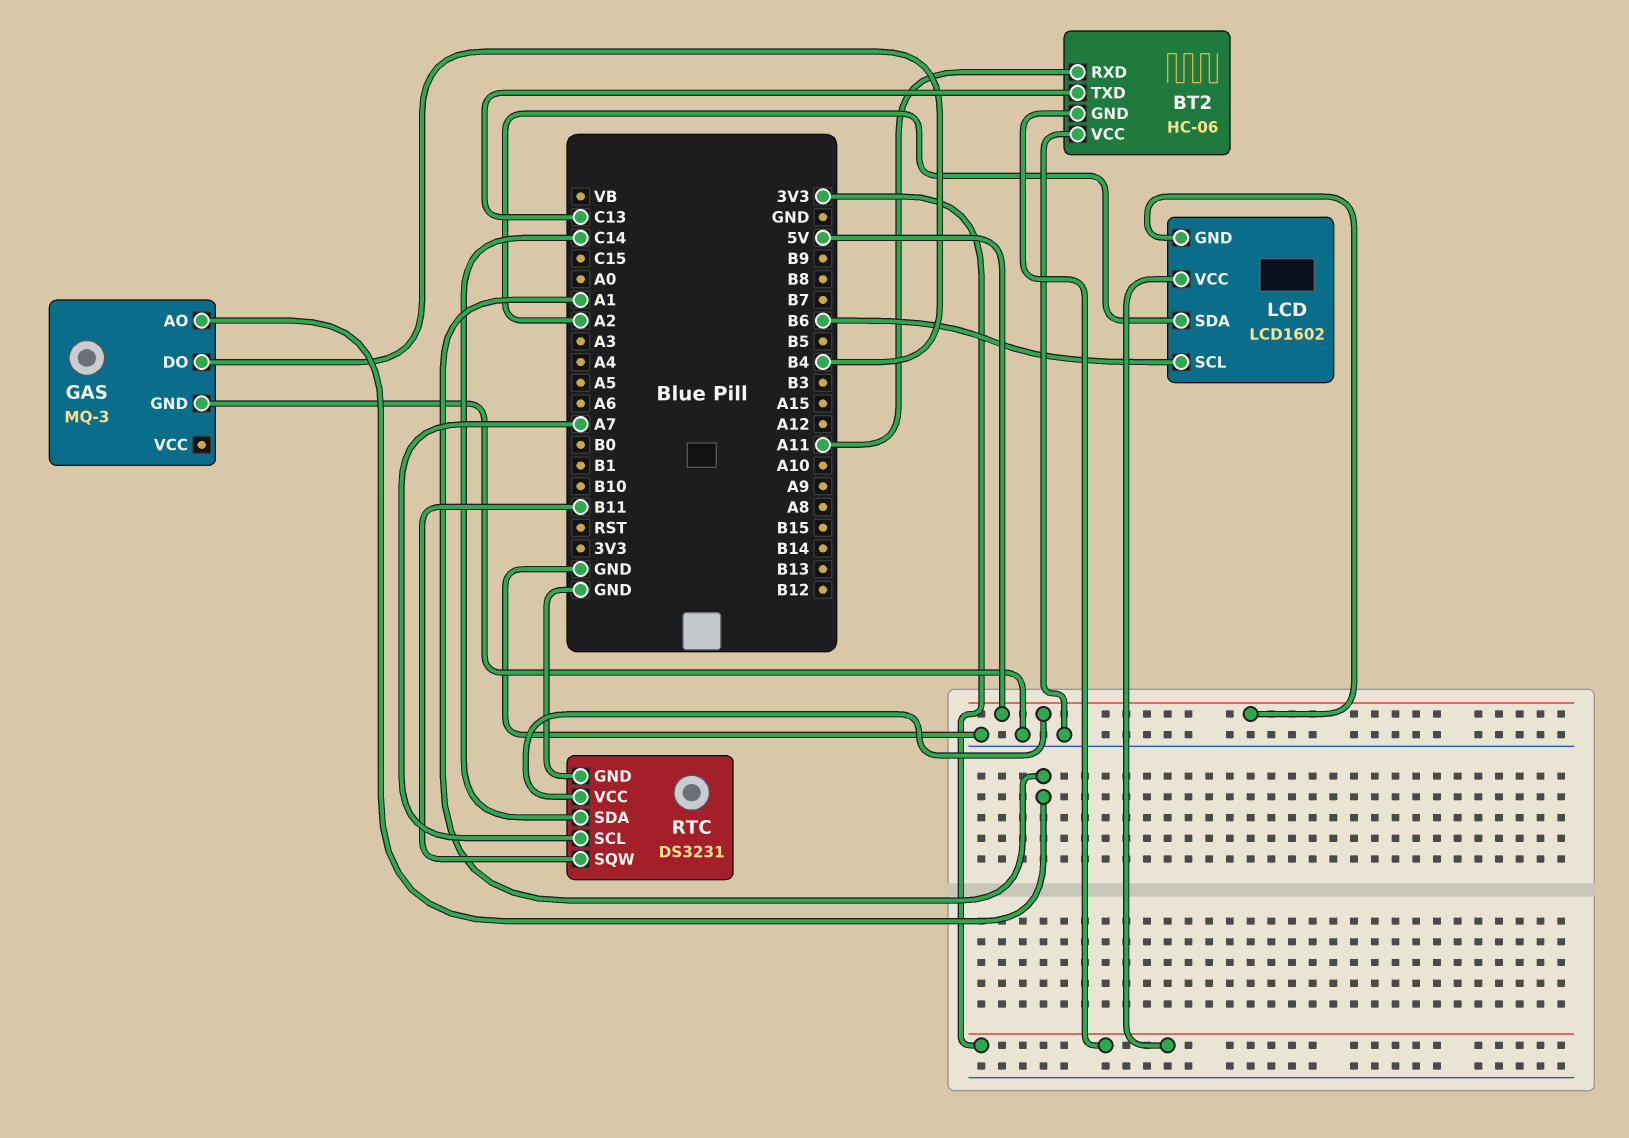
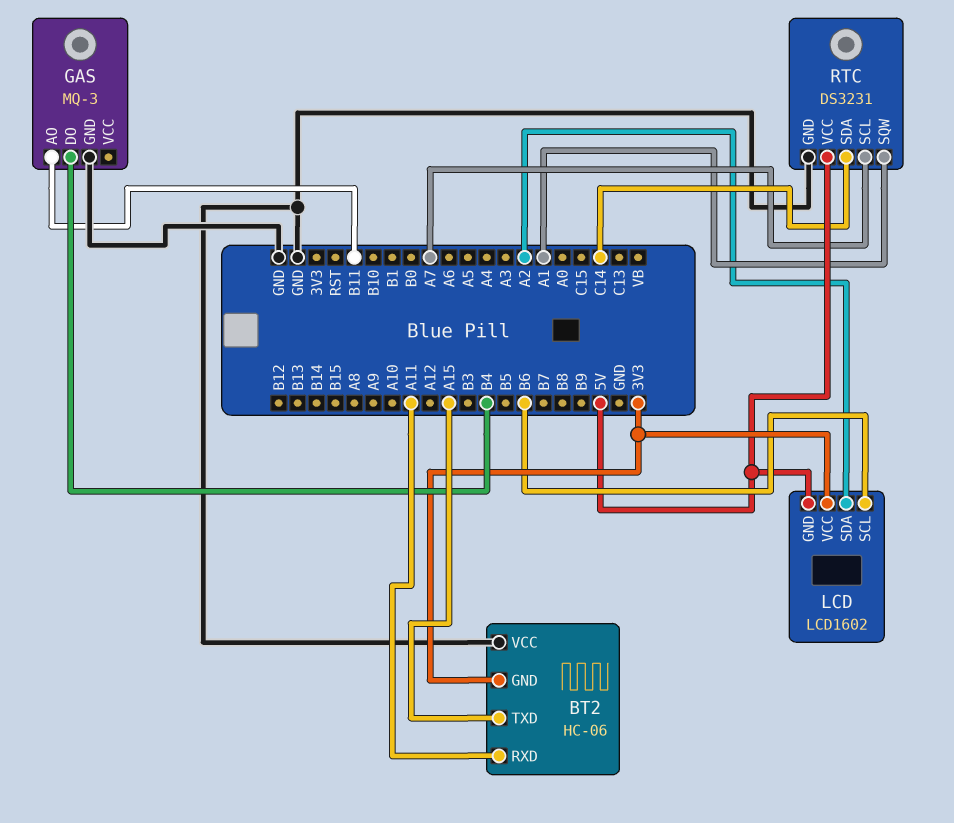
BT2 pin TXD: C13 -> A15
GAS pin AO: A1 -> B11
RTC pin SQW: B11 -> A1

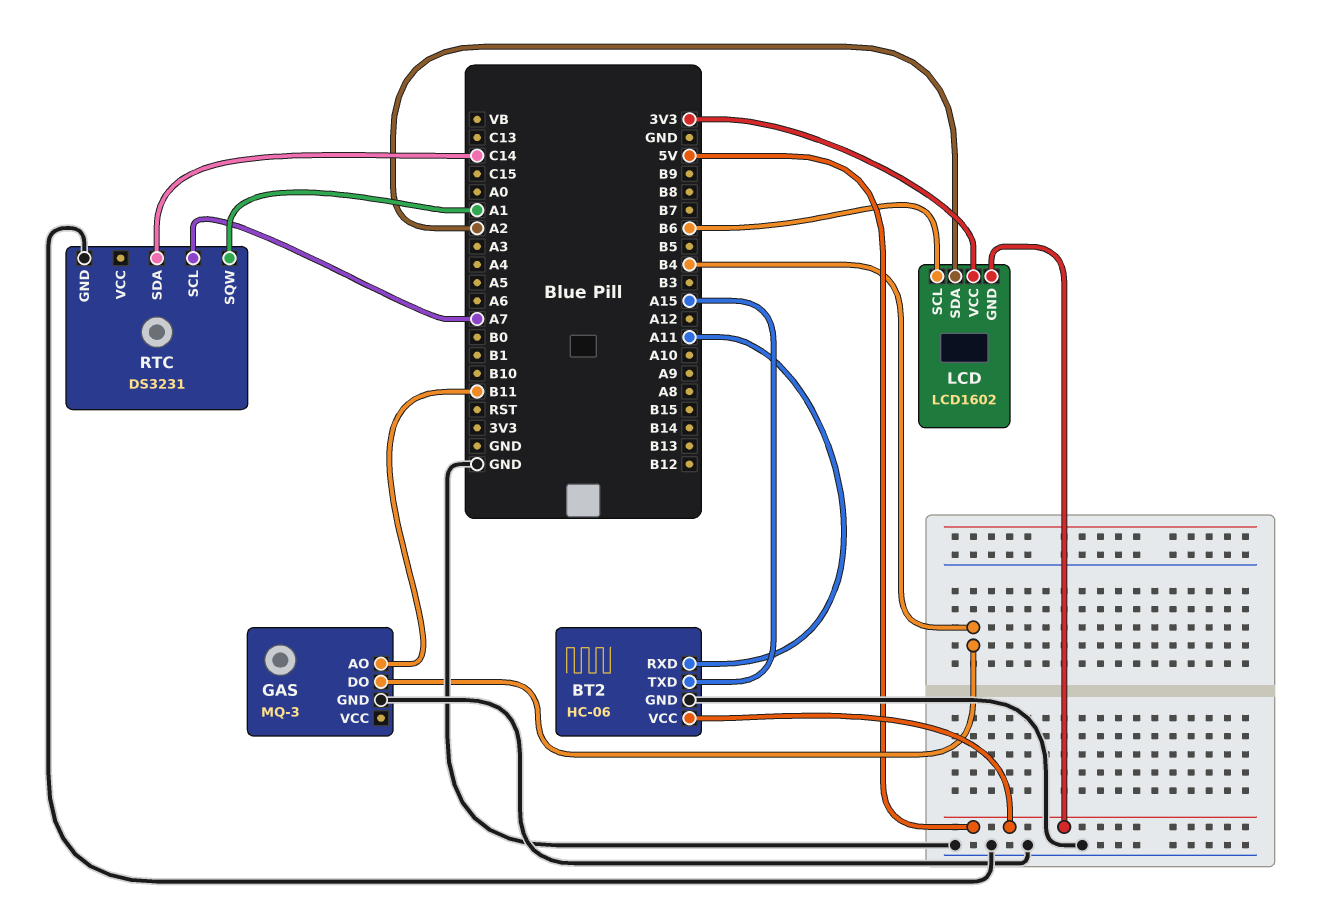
BT2 pin GND: 3V3 -> GND
BT2 pin VCC: GND -> 5V
RTC pin VCC: 5V -> none

